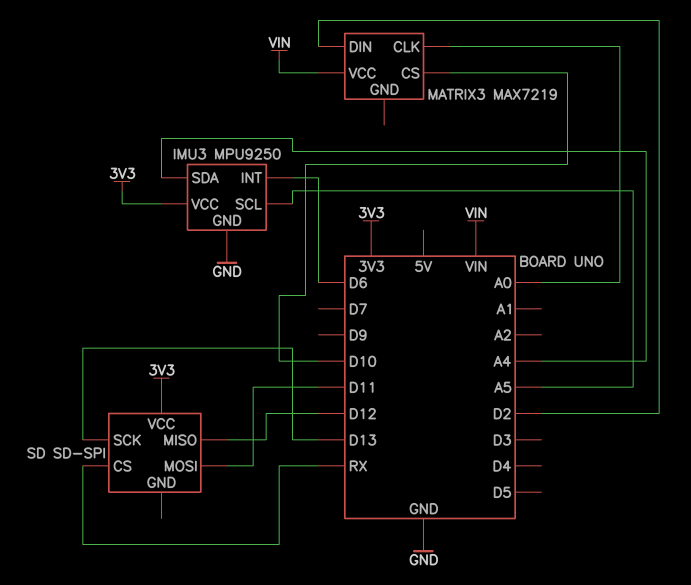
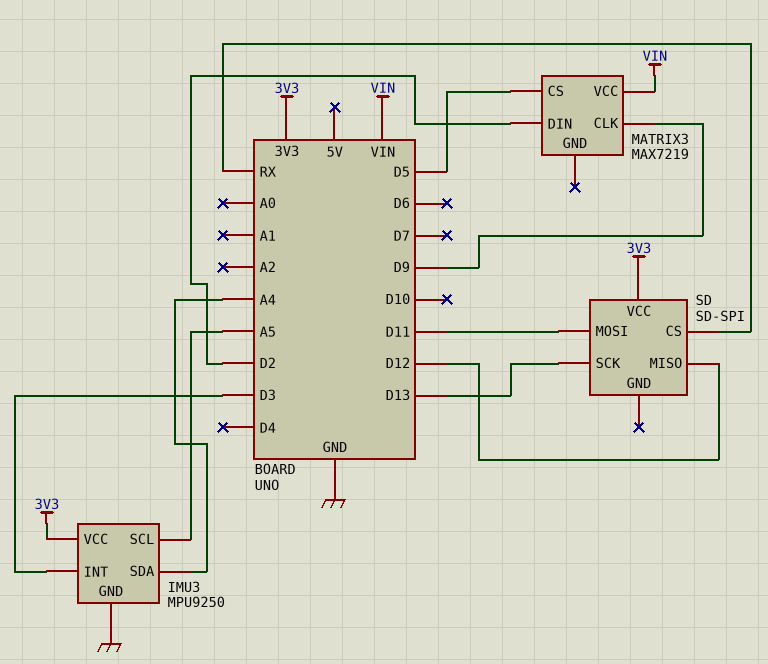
IMU3 pin INT: D6 -> D3
MATRIX3 pin CLK: A0 -> D9
MATRIX3 pin CS: D10 -> D5

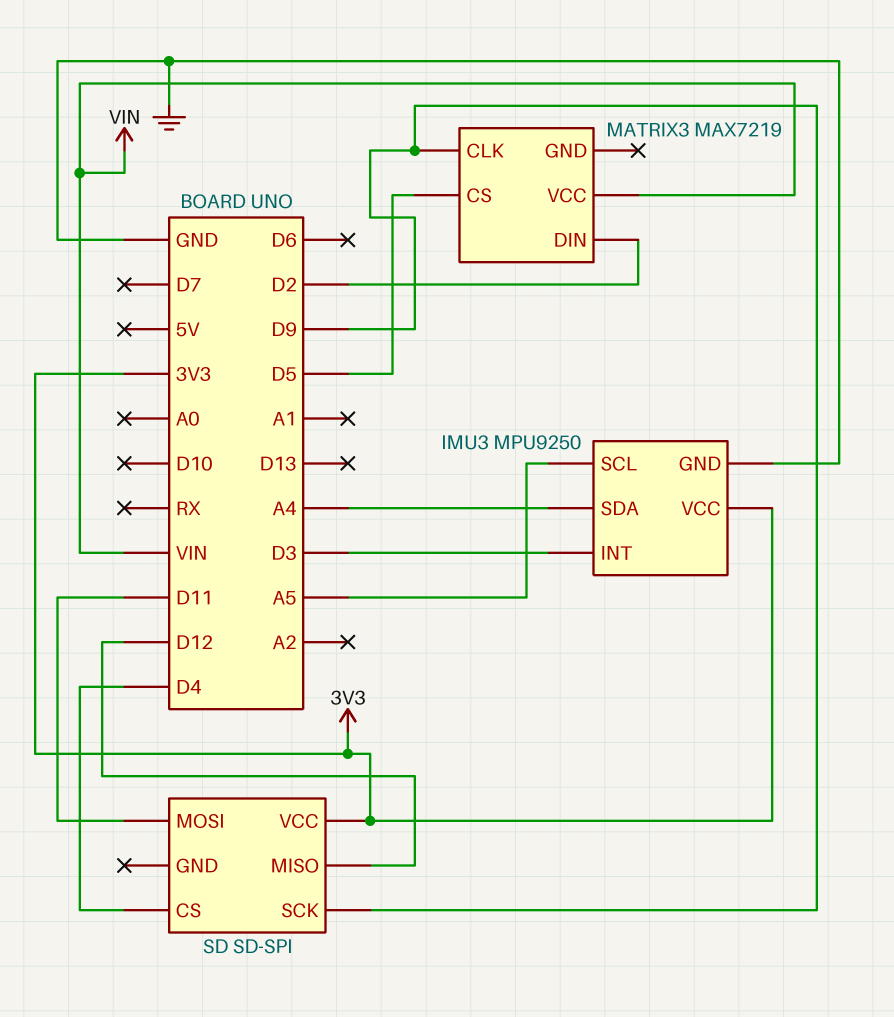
SD pin CS: RX -> D4
SD pin SCK: D13 -> D9

